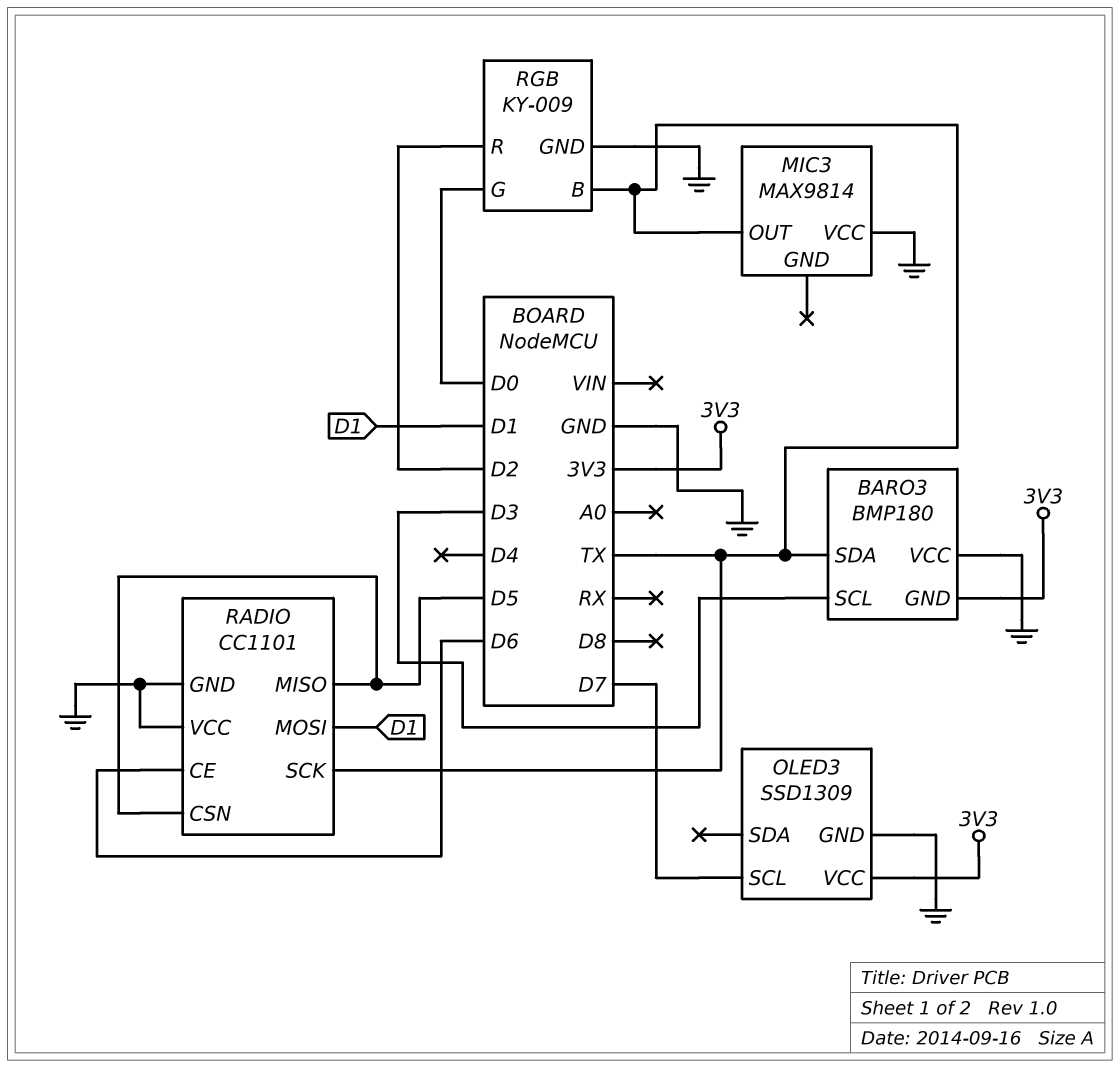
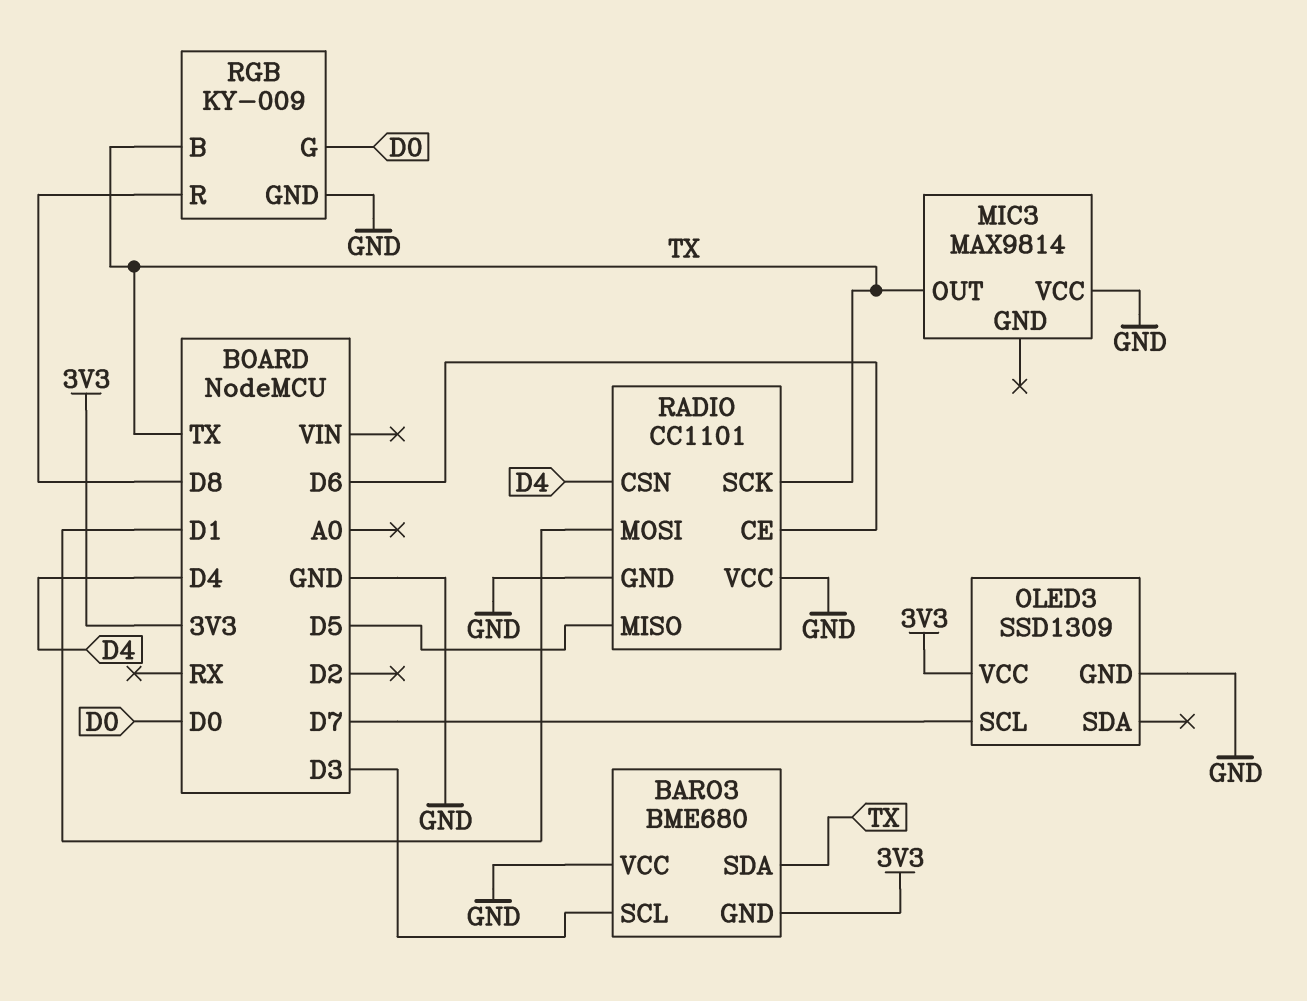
BARO3: BMP180 -> BME680
RADIO pin CSN: D5 -> D4
RGB pin R: D2 -> D8

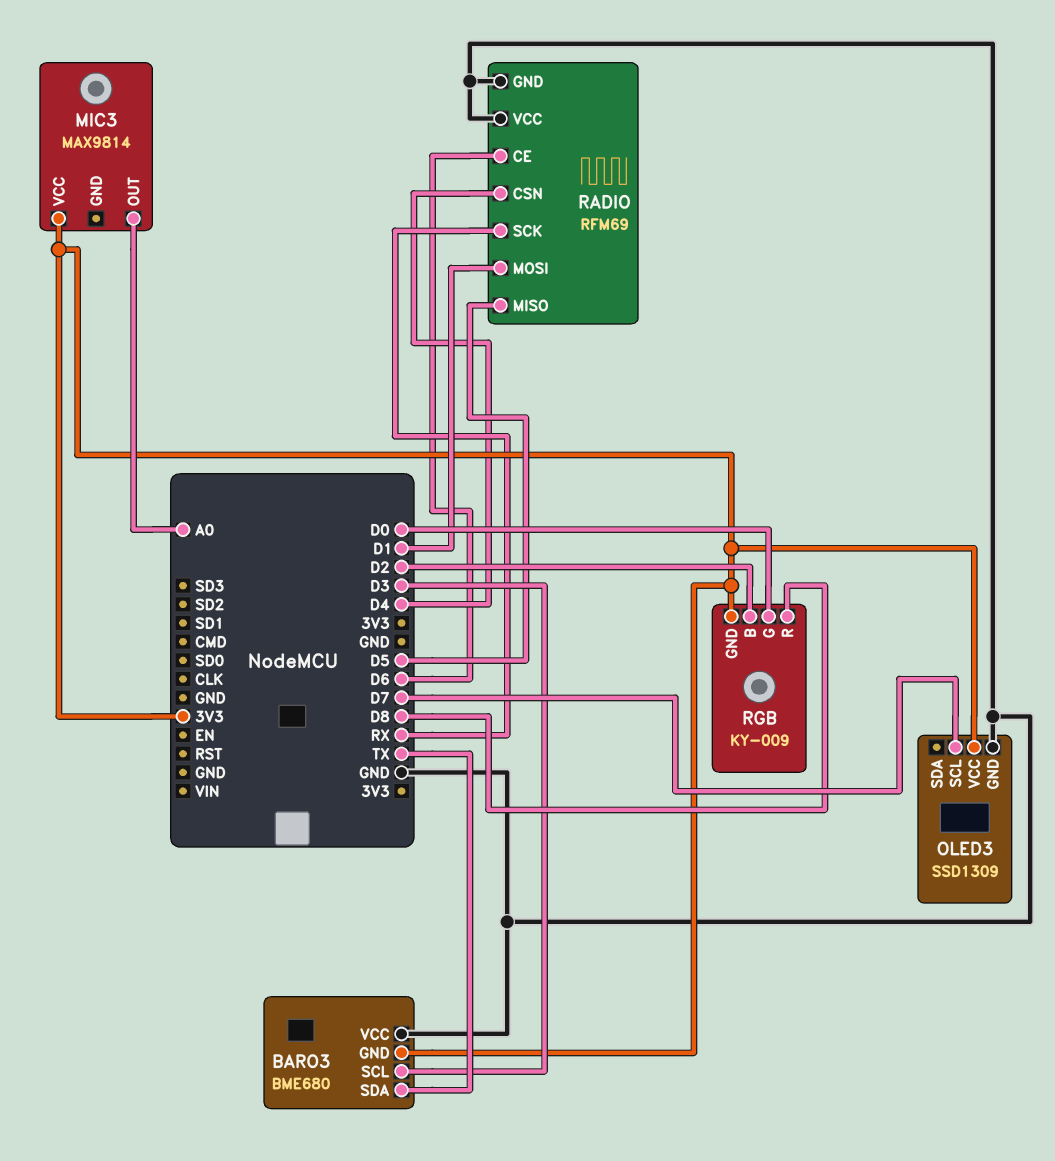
MIC3 pin OUT: TX -> A0
MIC3 pin VCC: GND -> 3V3
RADIO: CC1101 -> RFM69
RADIO pin SCK: TX -> RX
RGB pin B: TX -> D2
RGB pin GND: GND -> 3V3

